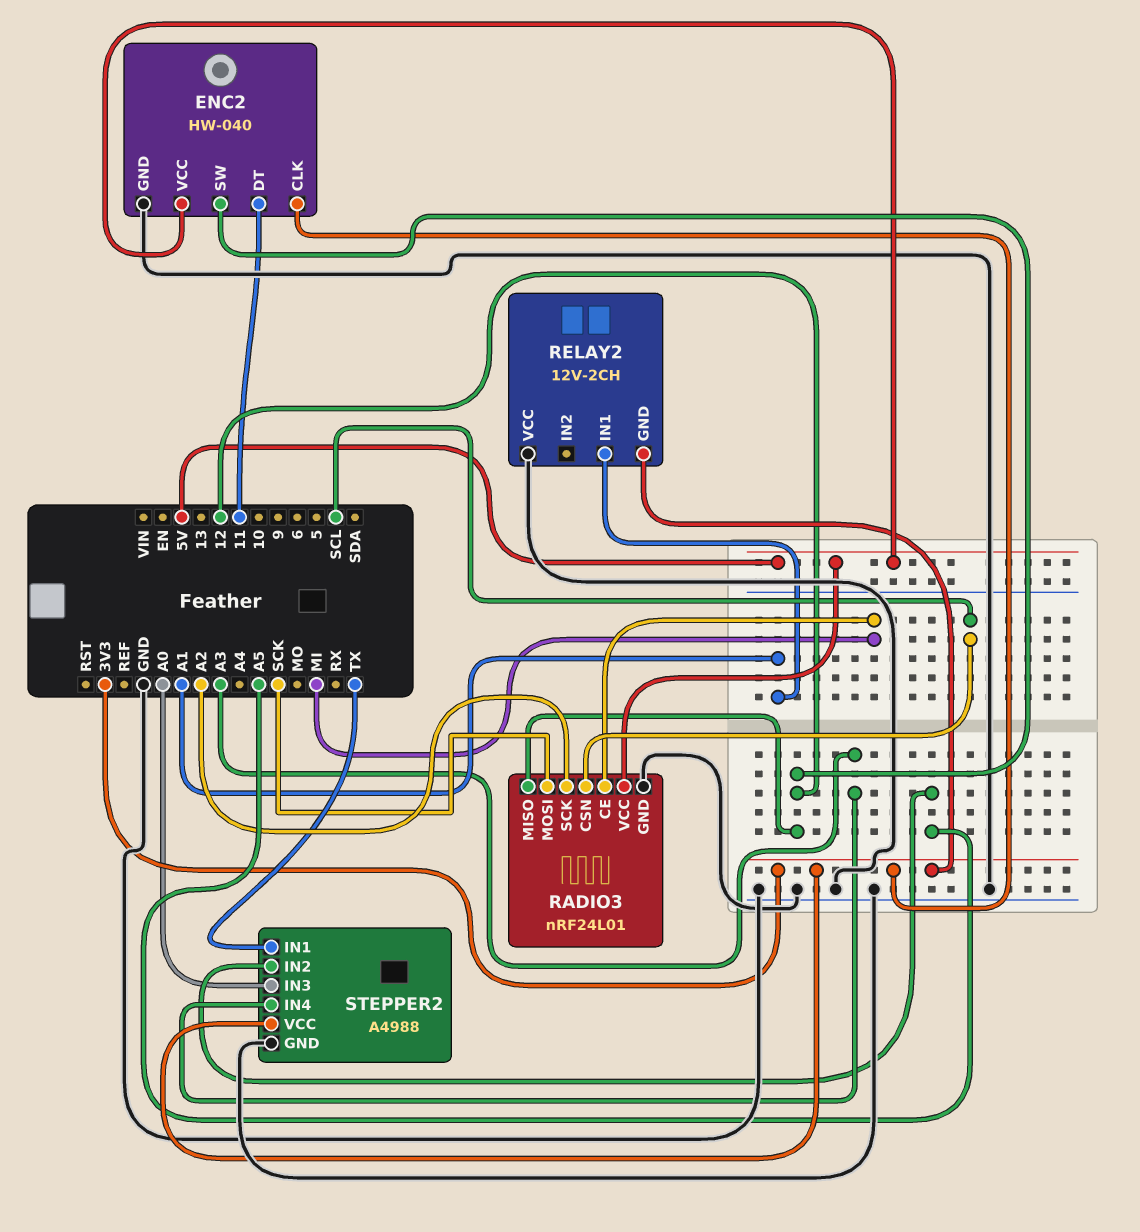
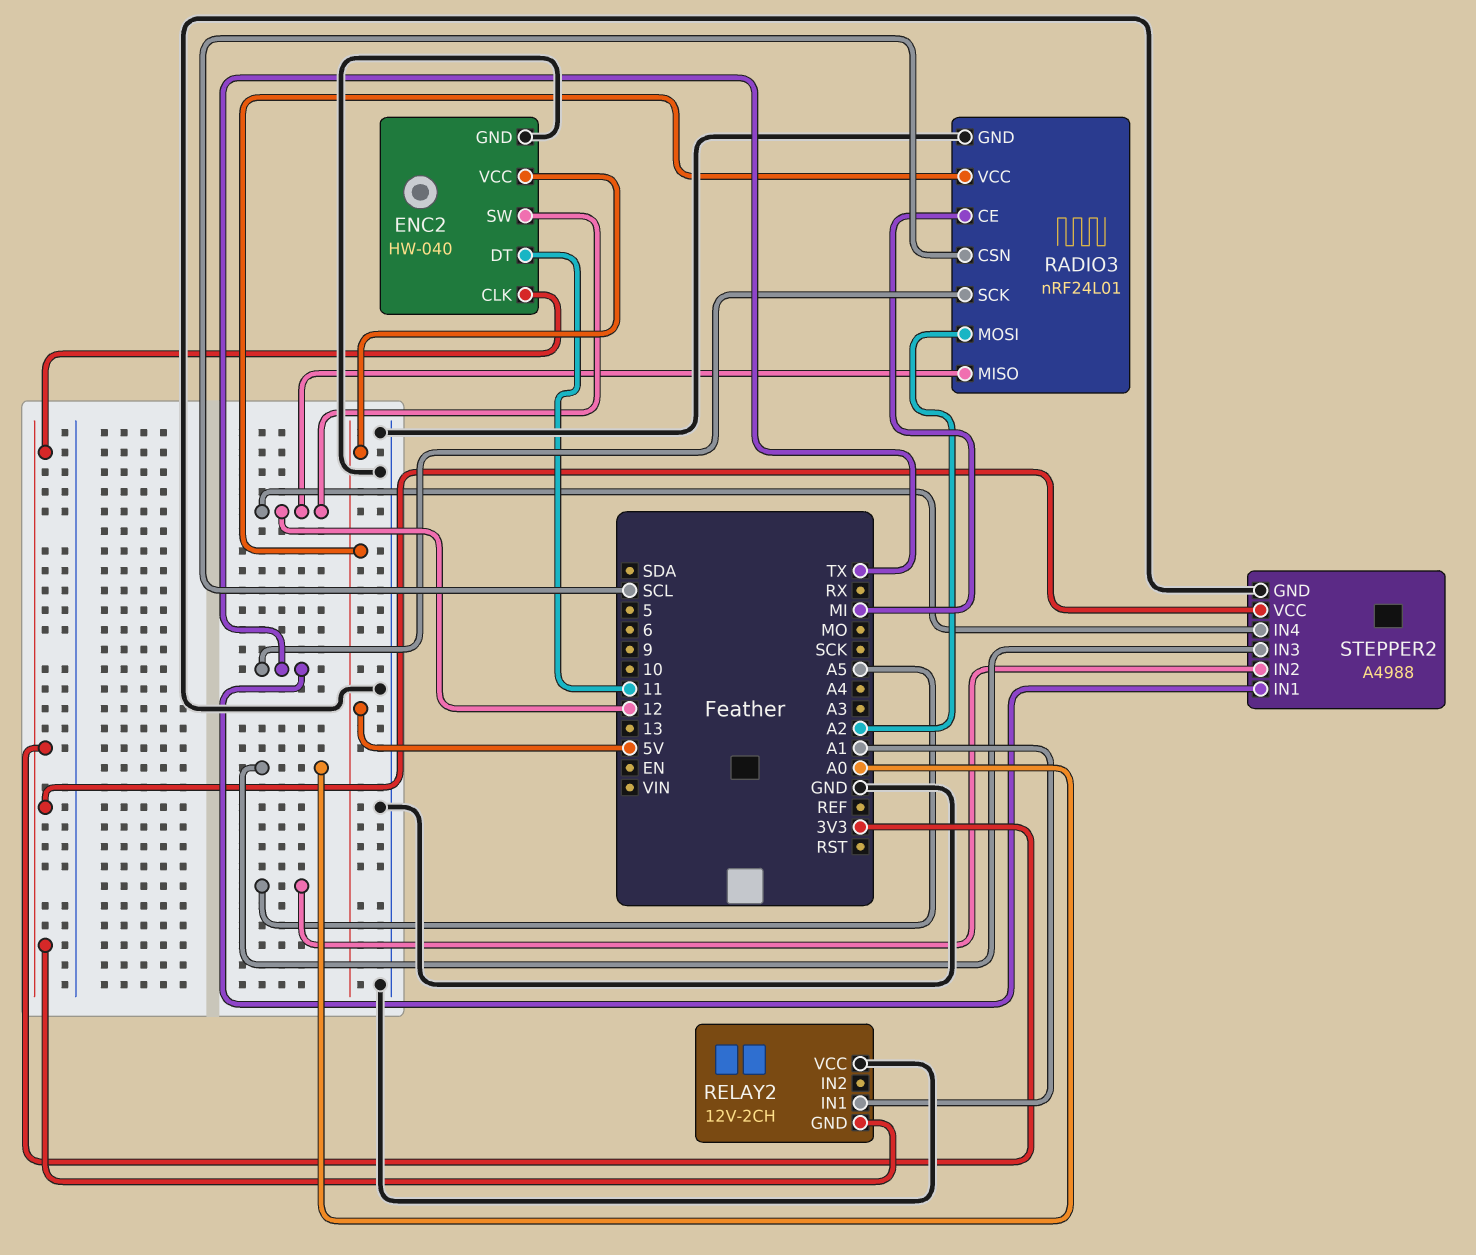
RADIO3 pin MOSI: SCK -> A2
RADIO3 pin SCK: A2 -> TX
STEPPER2 pin IN4: A3 -> 12

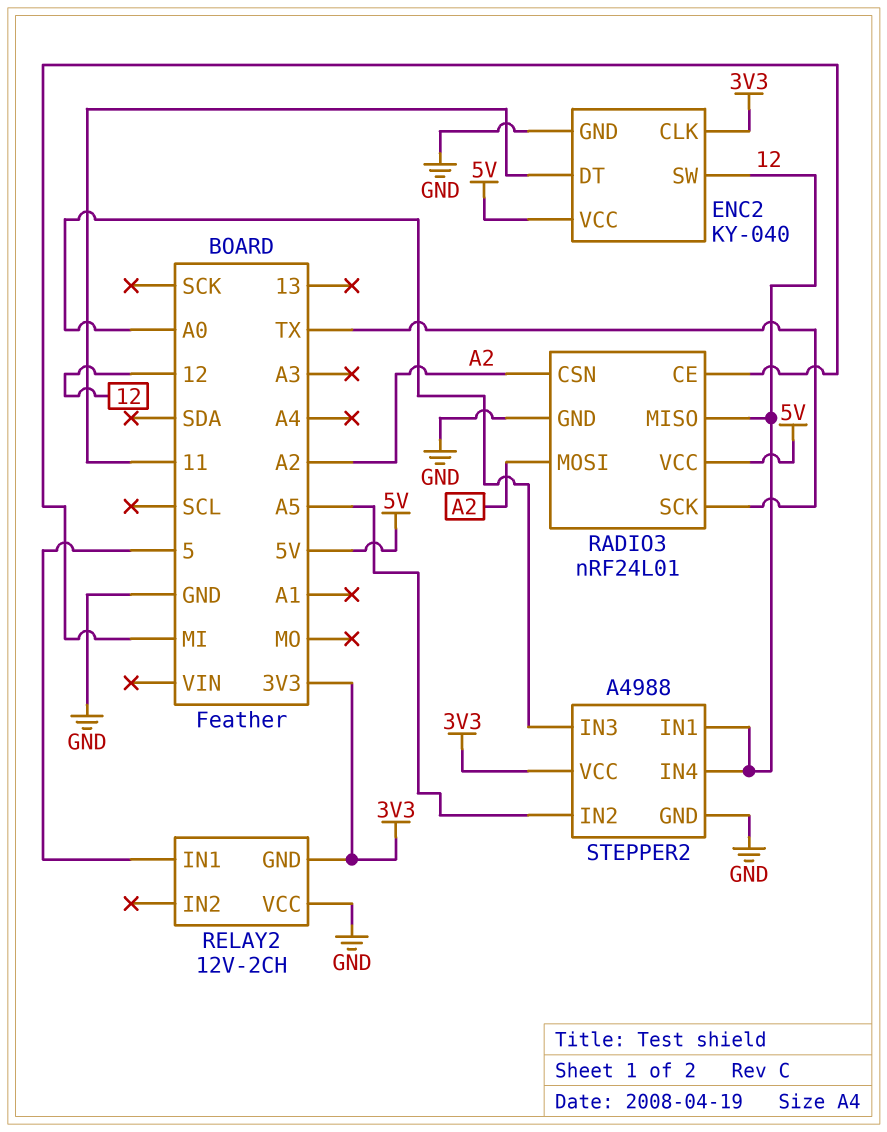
ENC2: HW-040 -> KY-040
RADIO3 pin CSN: SCL -> A2
RELAY2 pin IN1: A1 -> 5
STEPPER2 pin IN1: TX -> 12

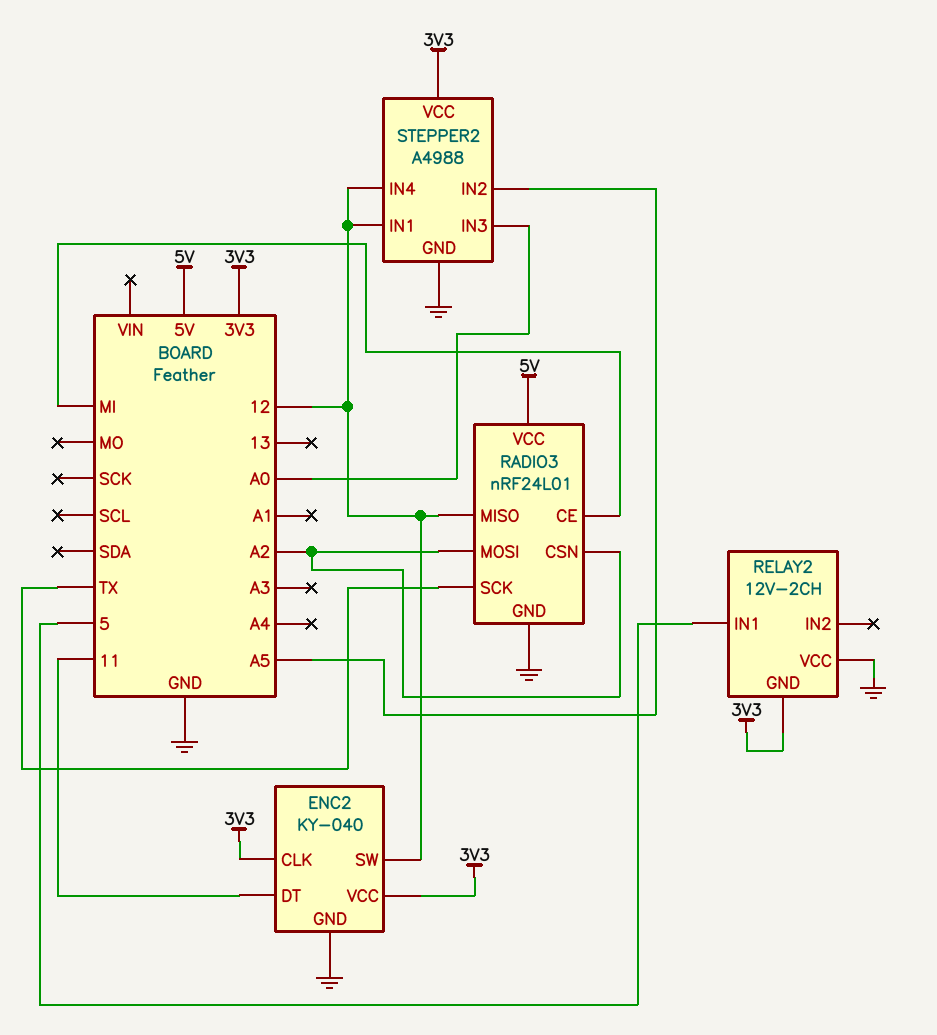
ENC2 pin VCC: 5V -> 3V3

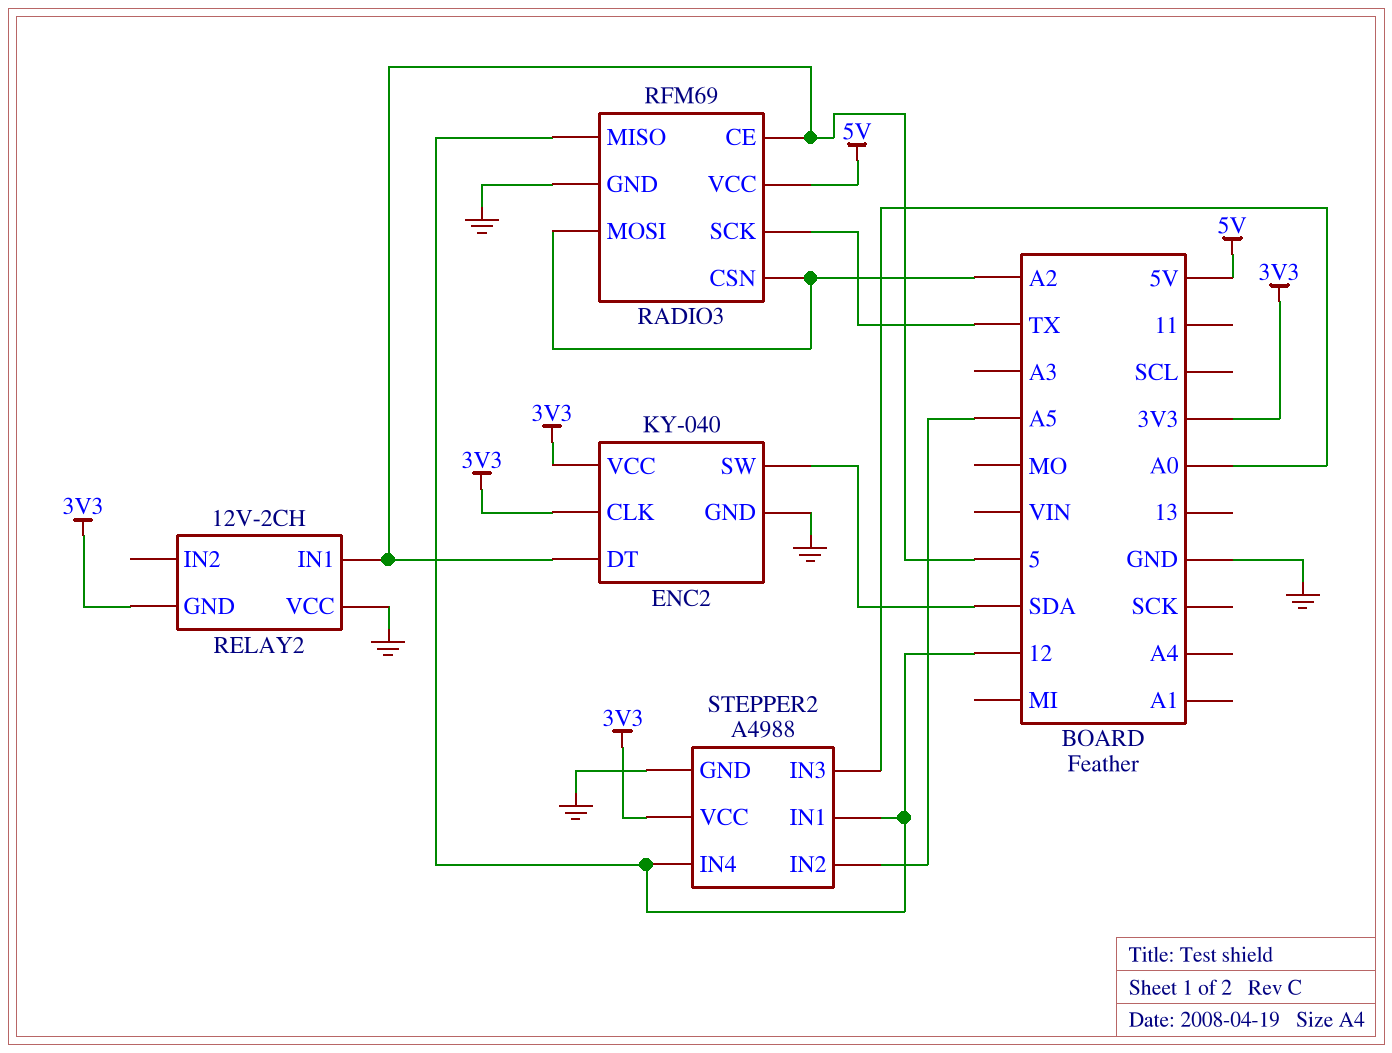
ENC2 pin DT: 11 -> 5
ENC2 pin SW: 12 -> SDA
RADIO3: nRF24L01 -> RFM69
RADIO3 pin CE: MI -> 5

